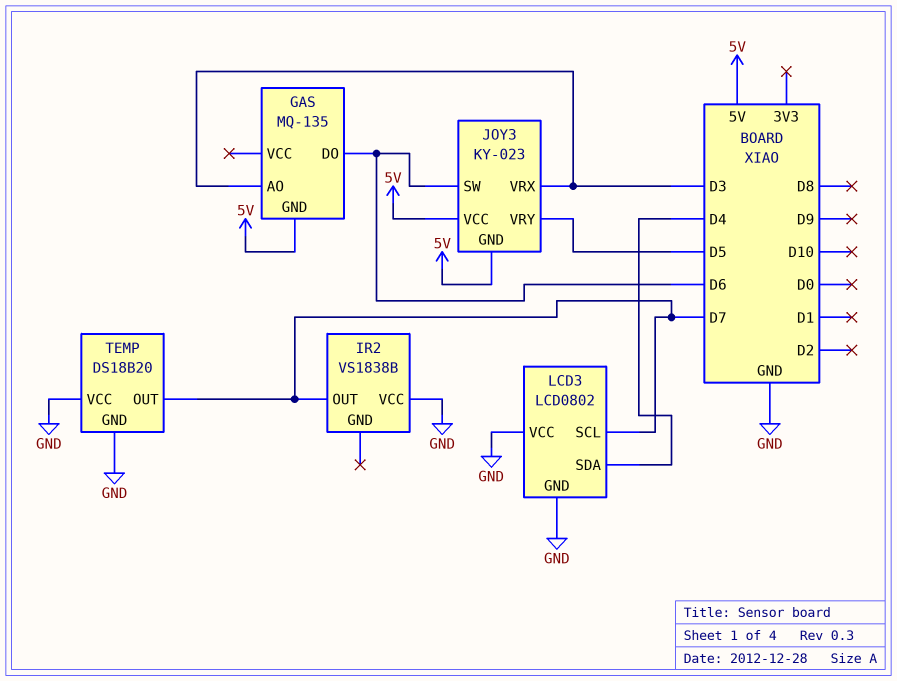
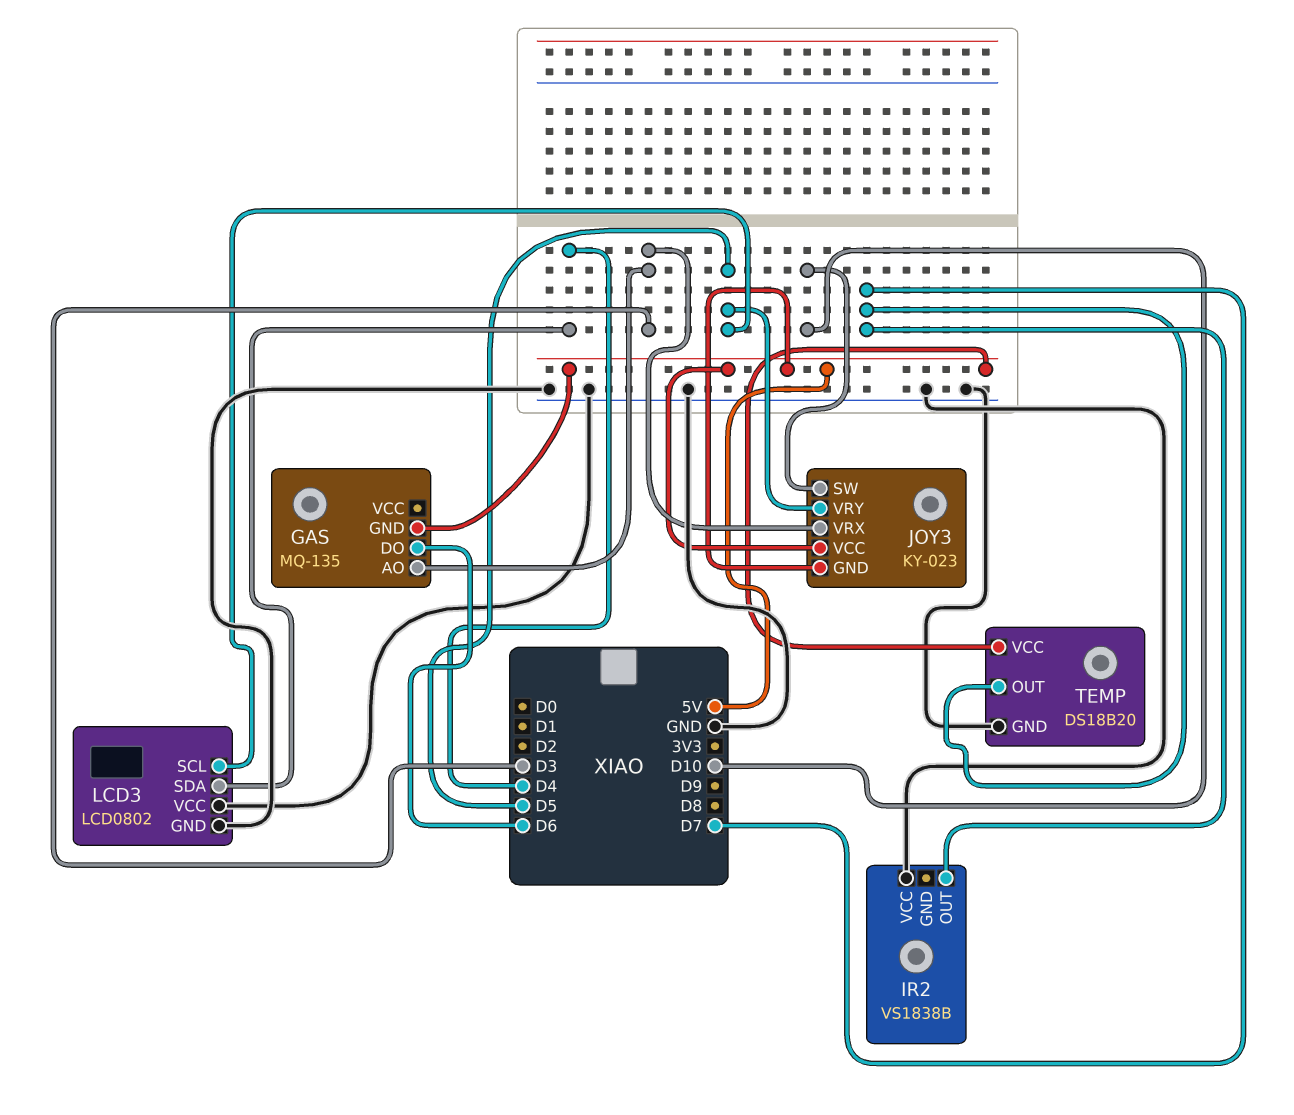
JOY3 pin SW: D6 -> D10
LCD3 pin SCL: D7 -> D5
TEMP pin VCC: GND -> 5V

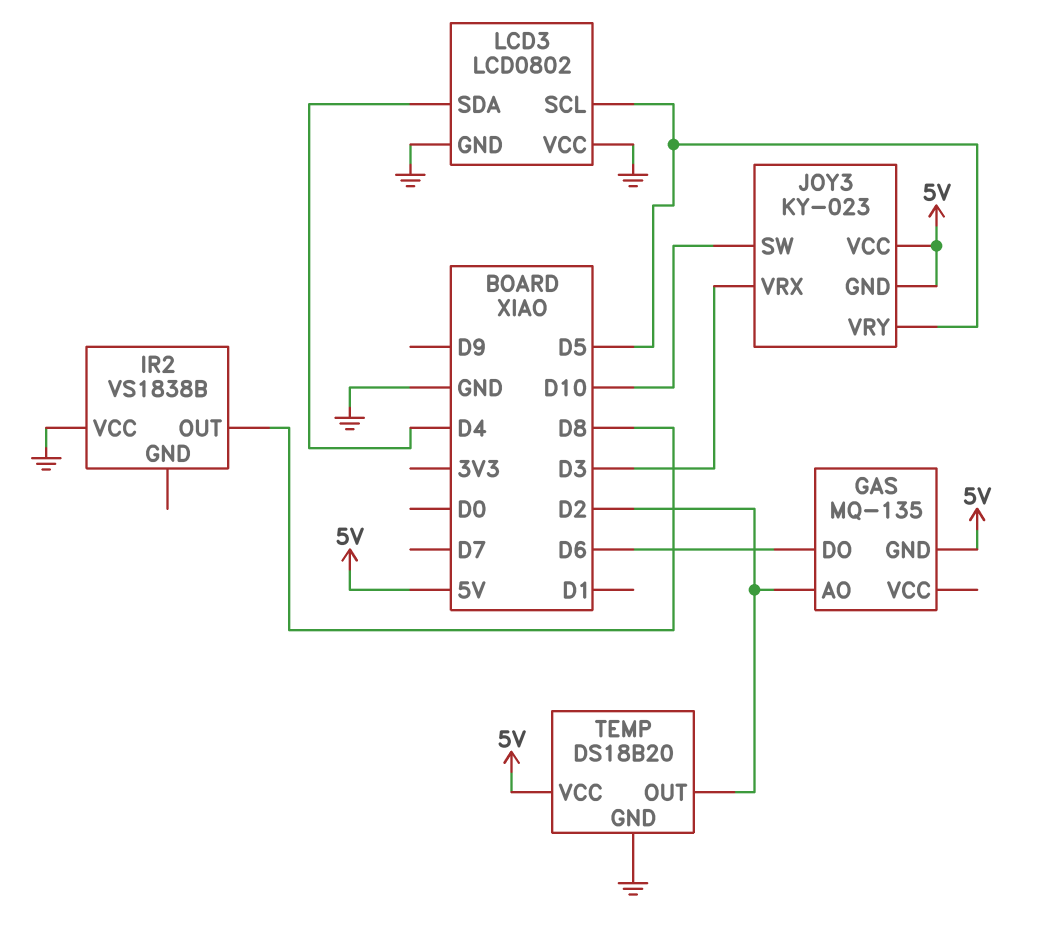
GAS pin AO: D3 -> D2
IR2 pin OUT: D7 -> D8
TEMP pin OUT: D7 -> D2

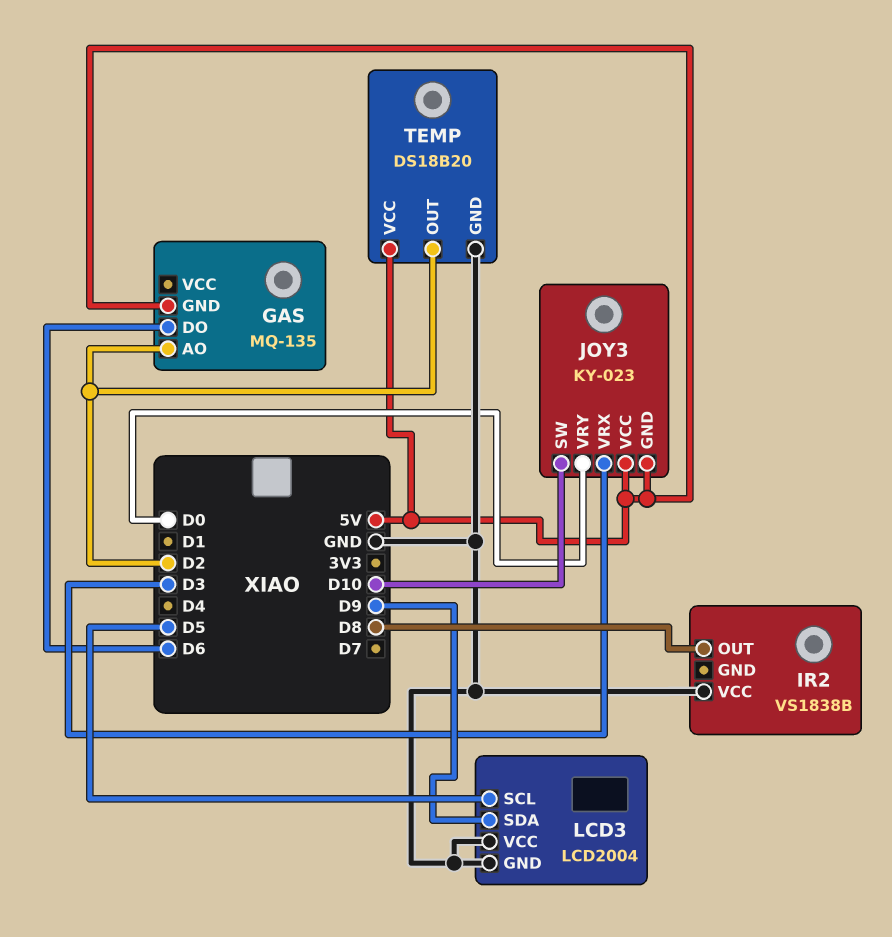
JOY3 pin VRY: D5 -> D0
LCD3: LCD0802 -> LCD2004
LCD3 pin SDA: D4 -> D9

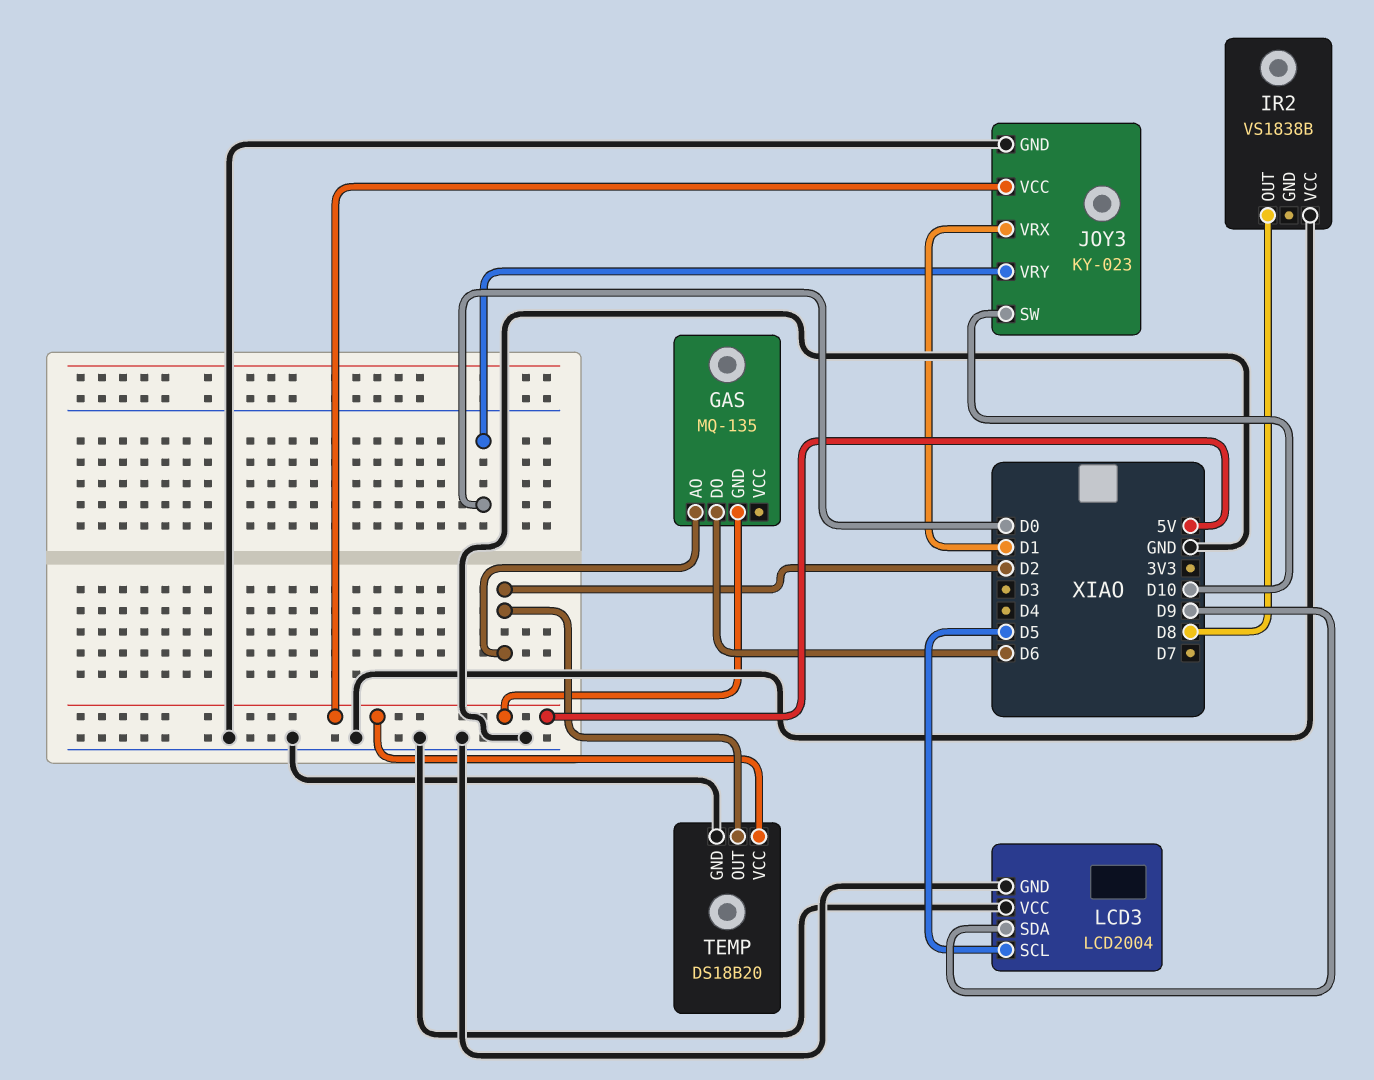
JOY3 pin GND: 5V -> GND
JOY3 pin VRX: D3 -> D1

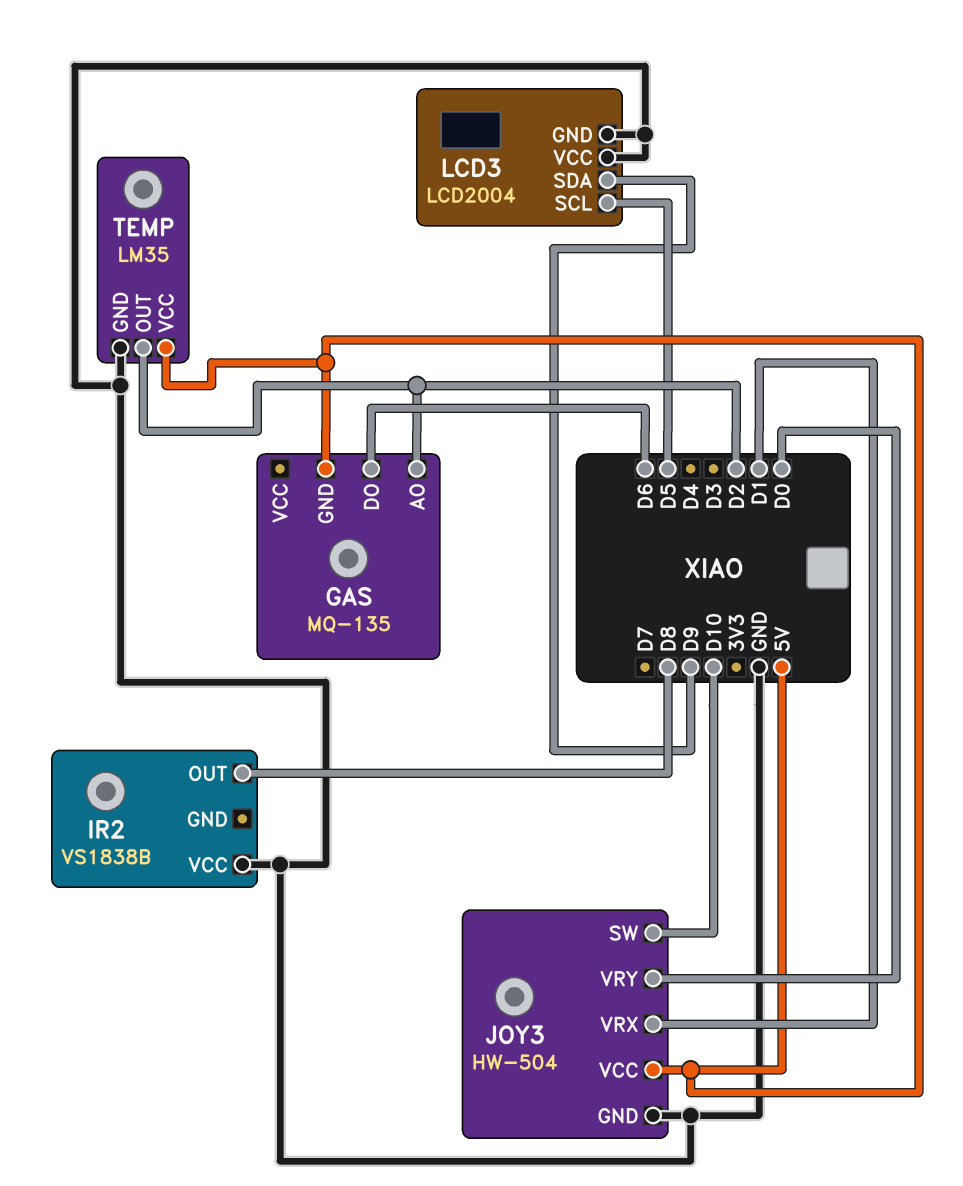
JOY3: KY-023 -> HW-504
TEMP: DS18B20 -> LM35

